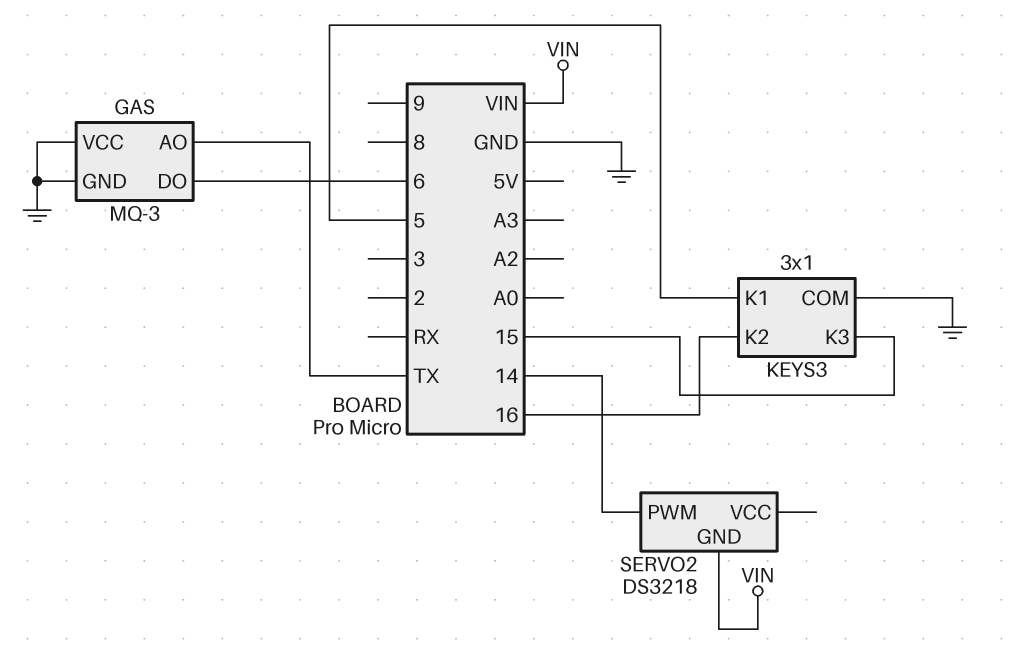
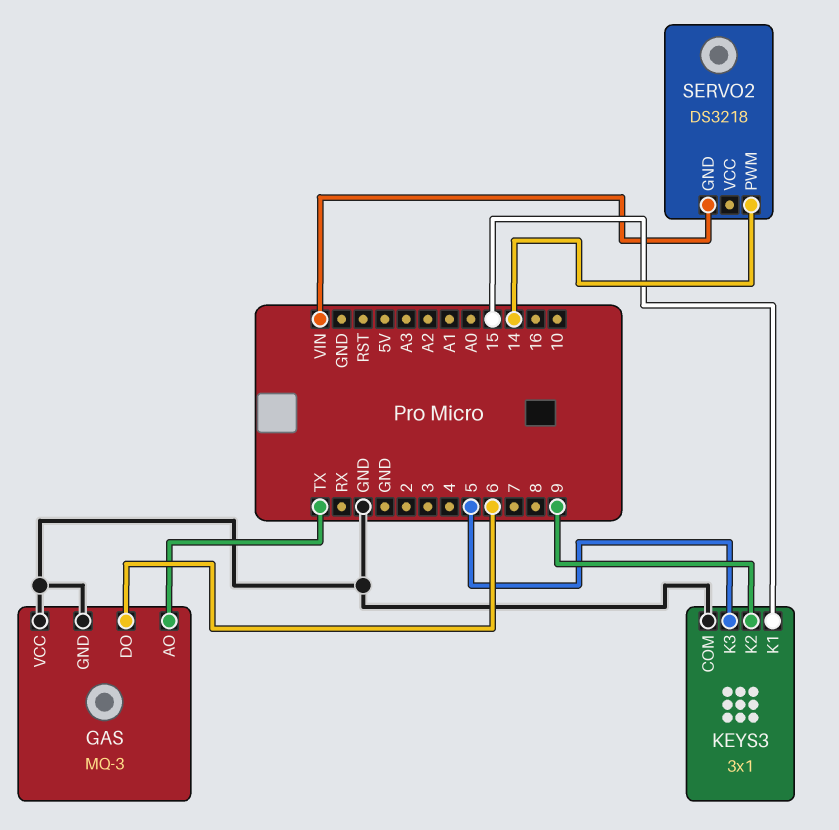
KEYS3 pin K1: 5 -> 15
KEYS3 pin K2: 16 -> 9
KEYS3 pin K3: 15 -> 5

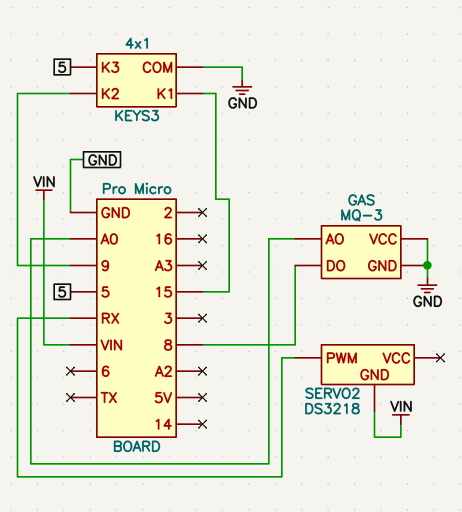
GAS pin AO: TX -> A0
GAS pin DO: 6 -> 8
KEYS3: 3x1 -> 4x1
SERVO2 pin PWM: 14 -> RX

